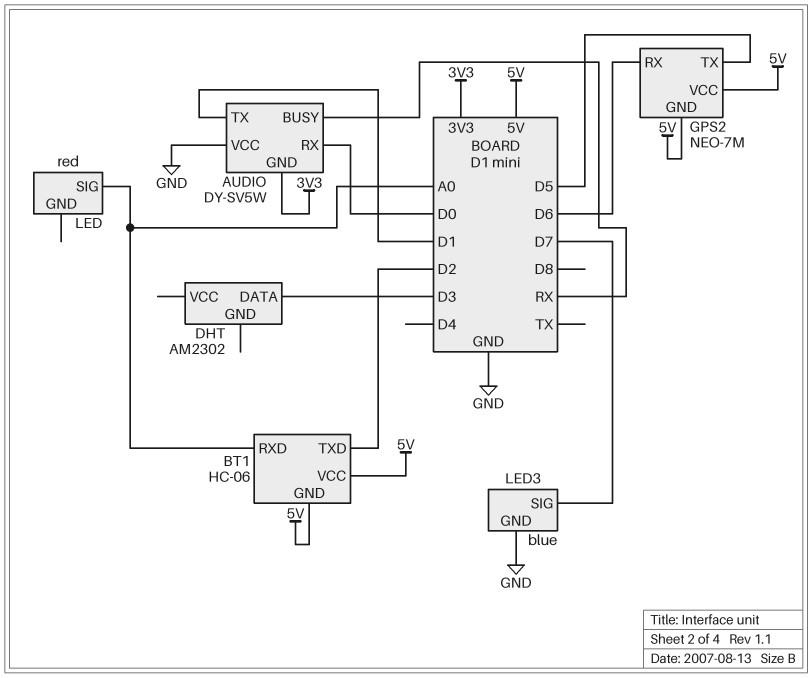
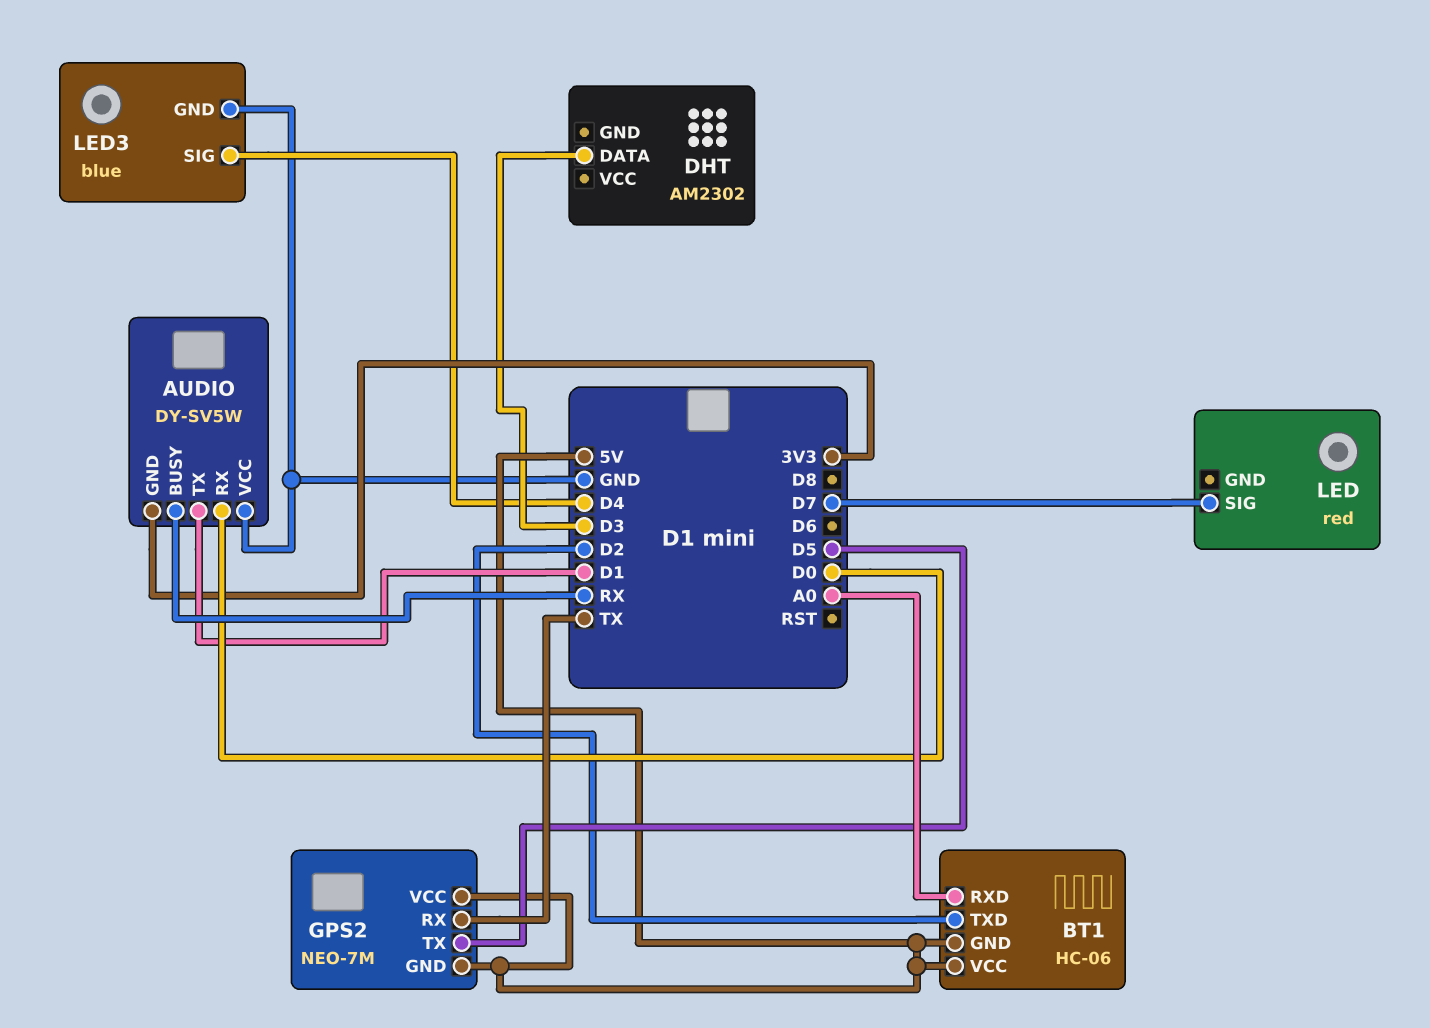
GPS2 pin RX: D6 -> TX
LED pin SIG: A0 -> D7
LED3 pin SIG: D7 -> D4

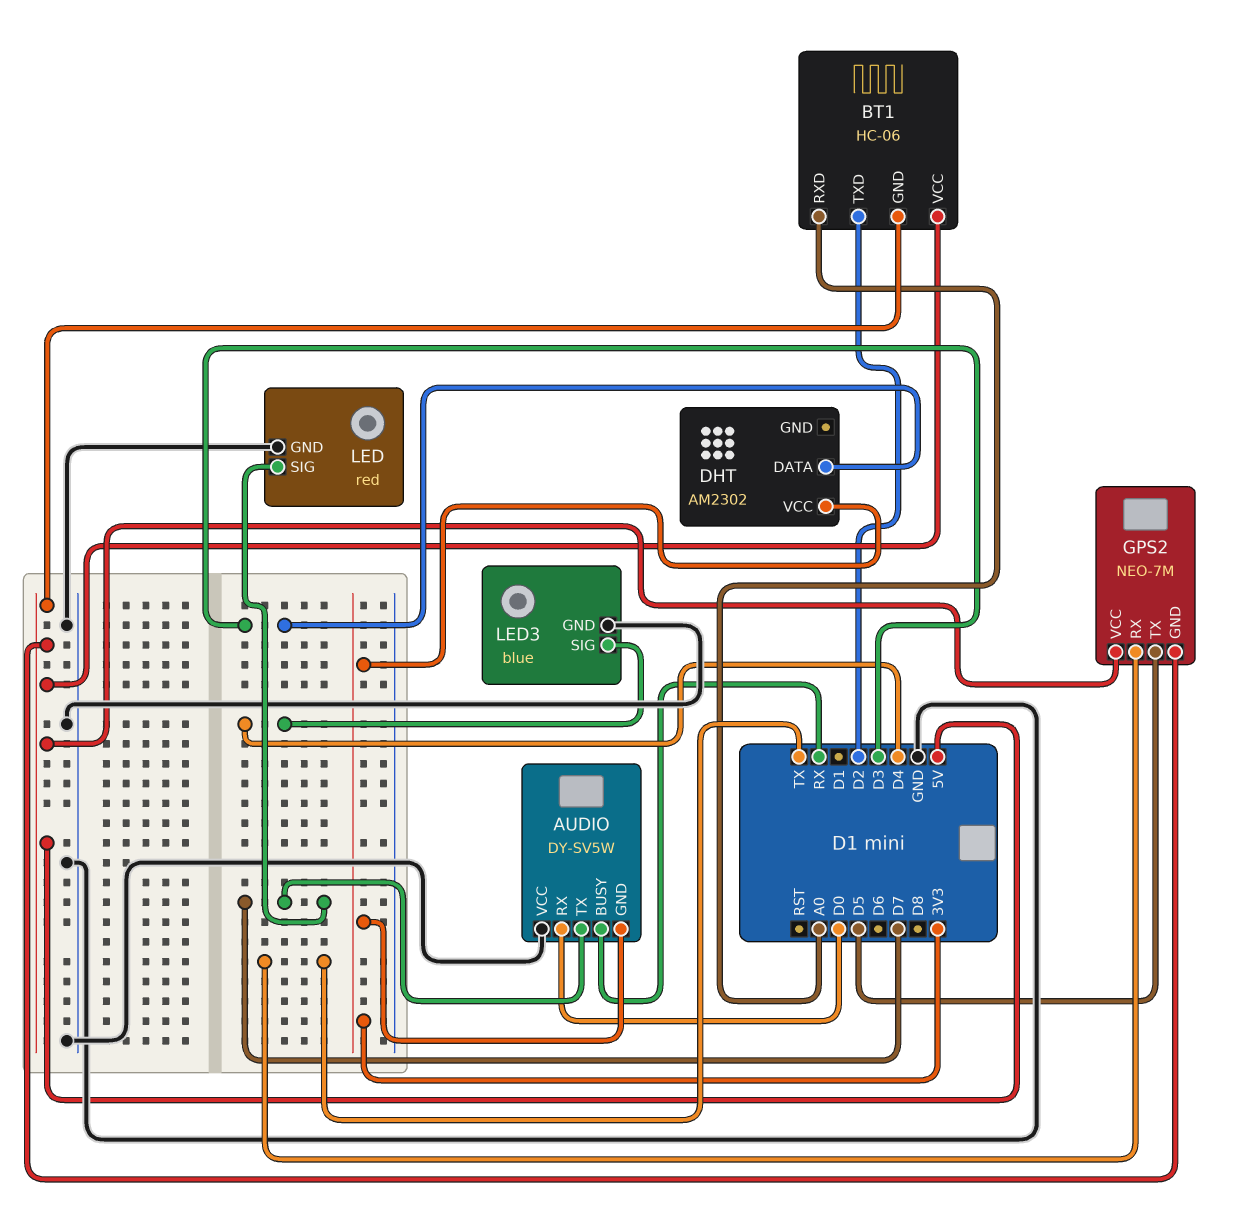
AUDIO pin TX: D1 -> D7
DHT pin VCC: none -> 3V3
LED pin GND: none -> GND

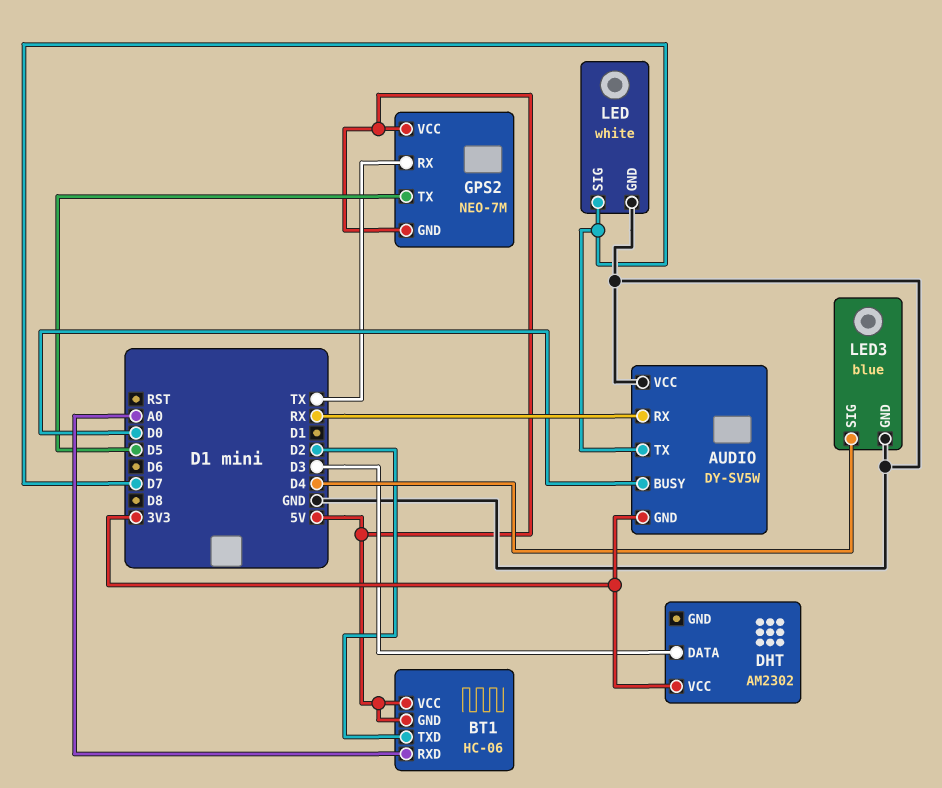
AUDIO pin BUSY: RX -> D0
AUDIO pin RX: D0 -> RX
LED: red -> white

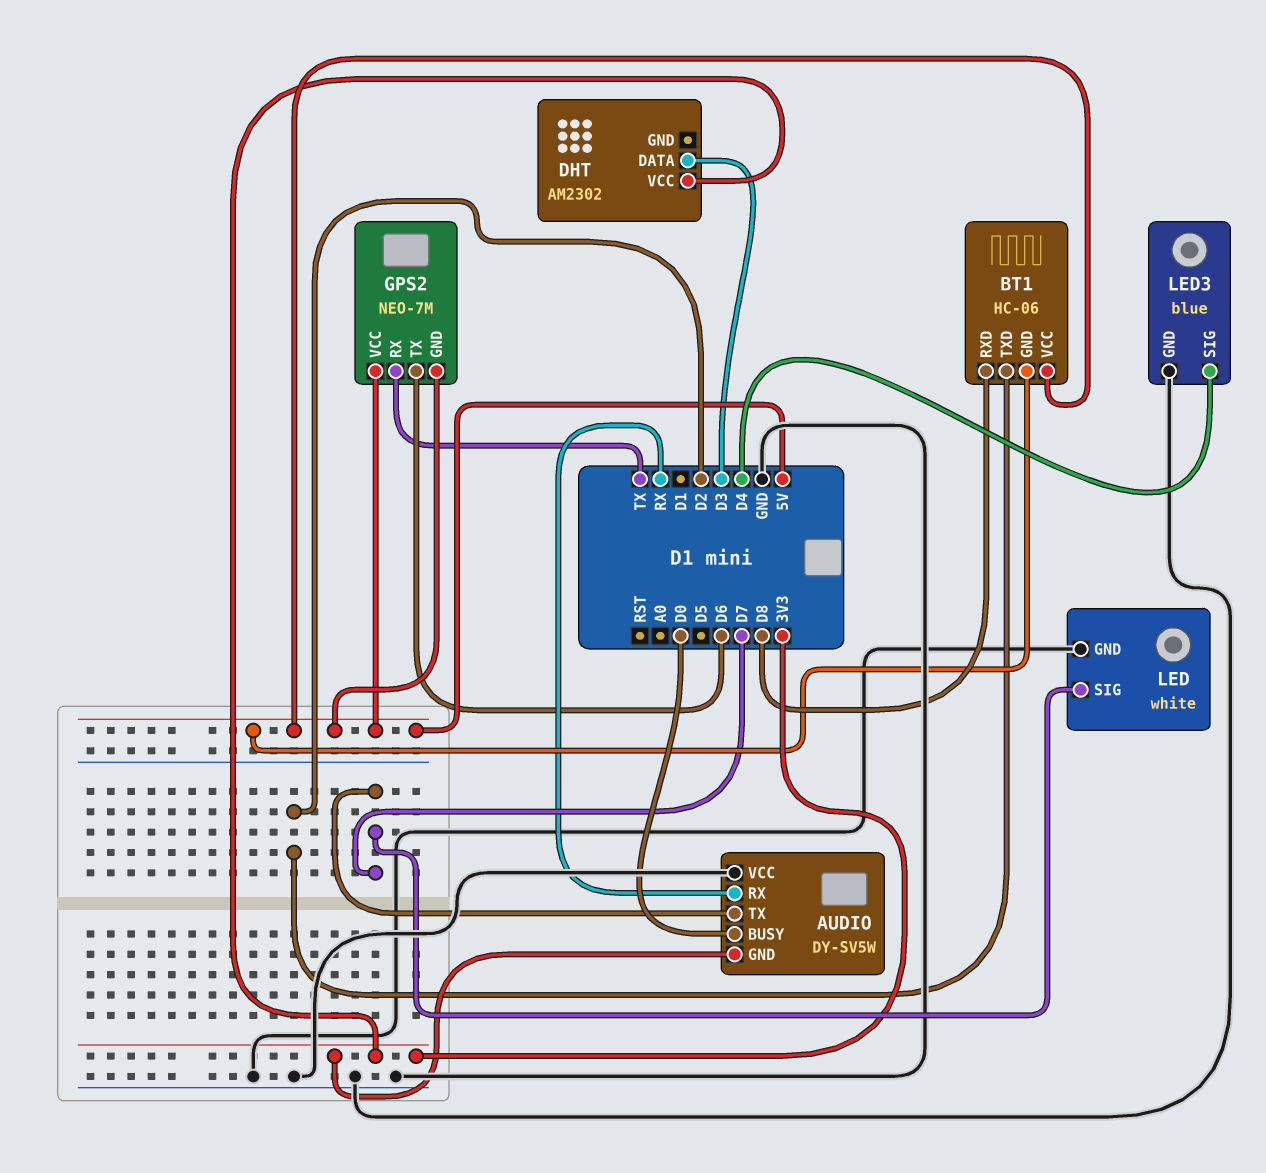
BT1 pin RXD: A0 -> D8
GPS2 pin TX: D5 -> D6

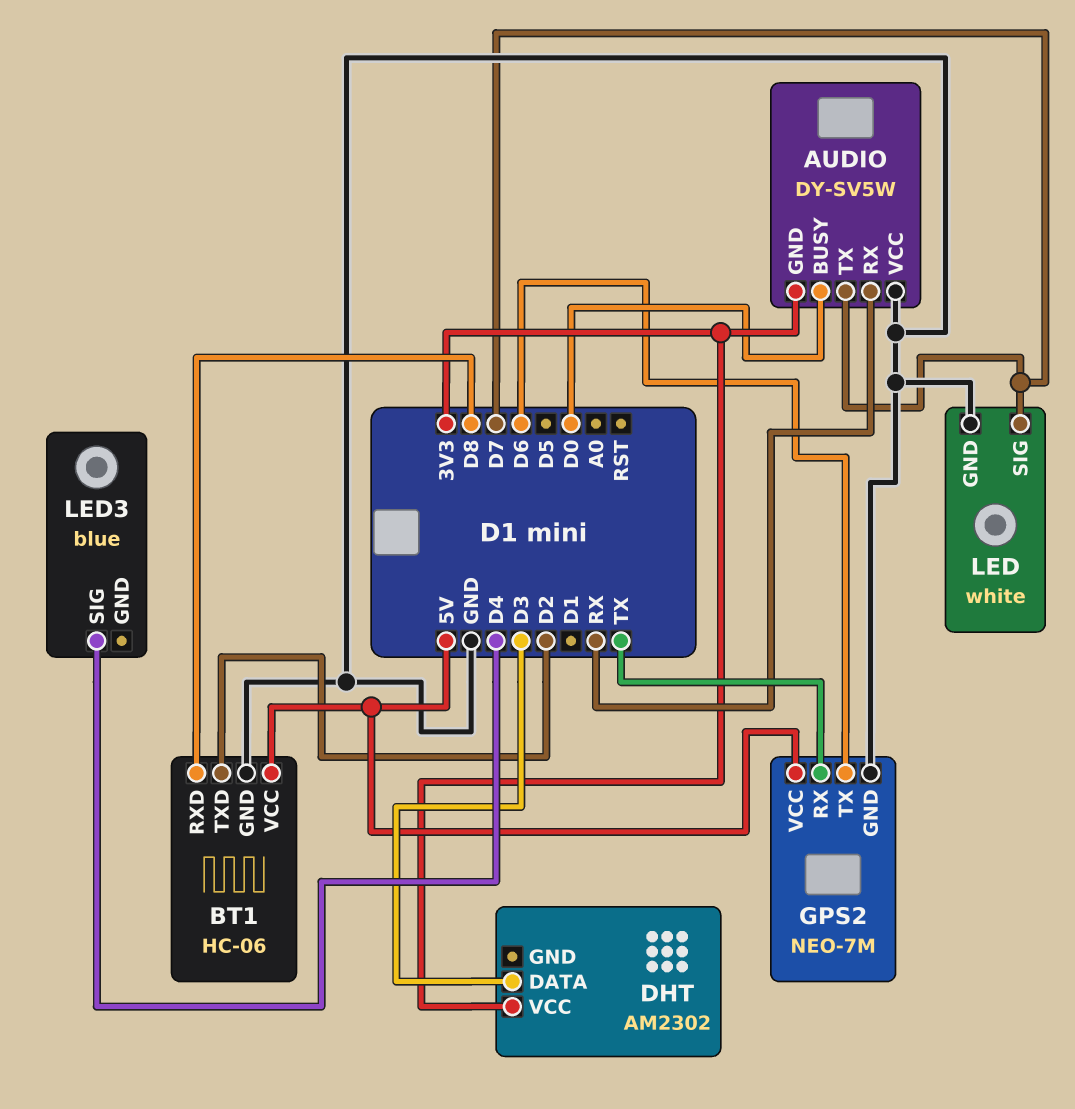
BT1 pin GND: 5V -> GND
GPS2 pin GND: 5V -> GND
LED3 pin GND: GND -> none

